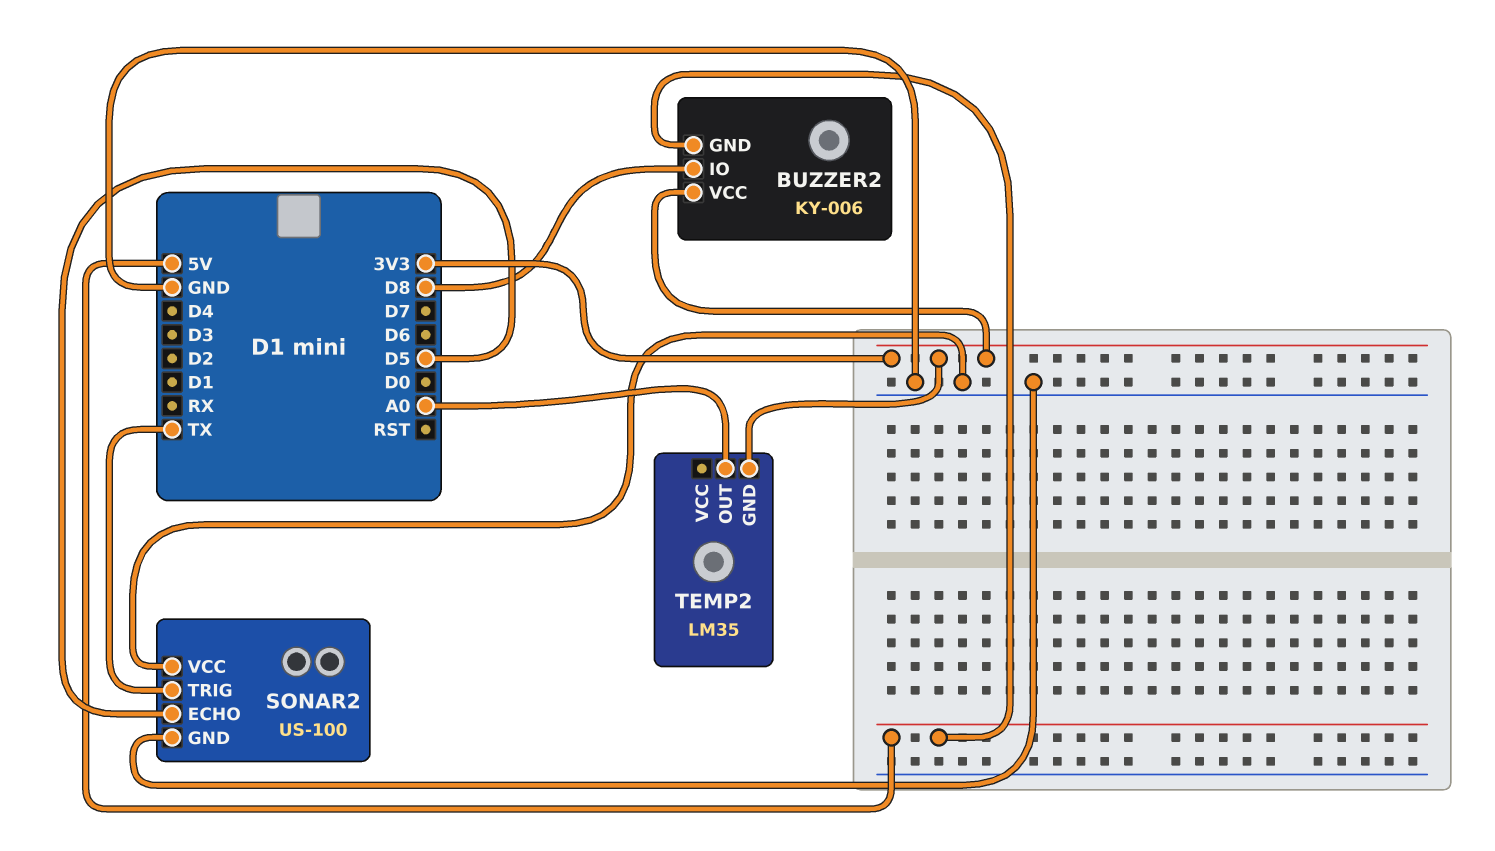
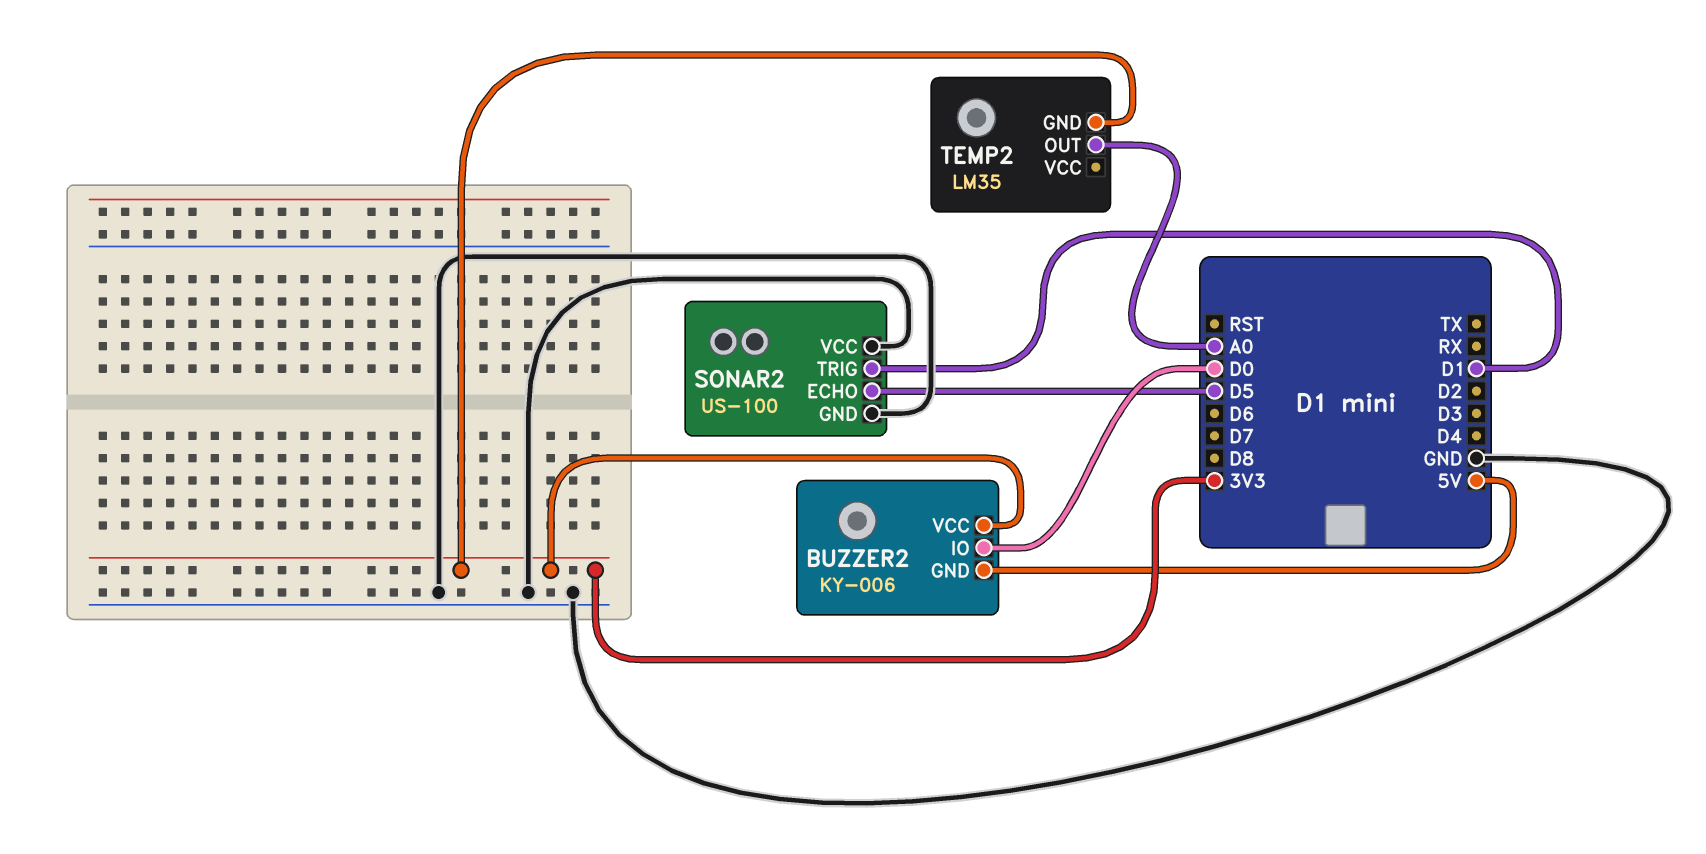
BUZZER2 pin IO: D8 -> D0
SONAR2 pin TRIG: TX -> D1

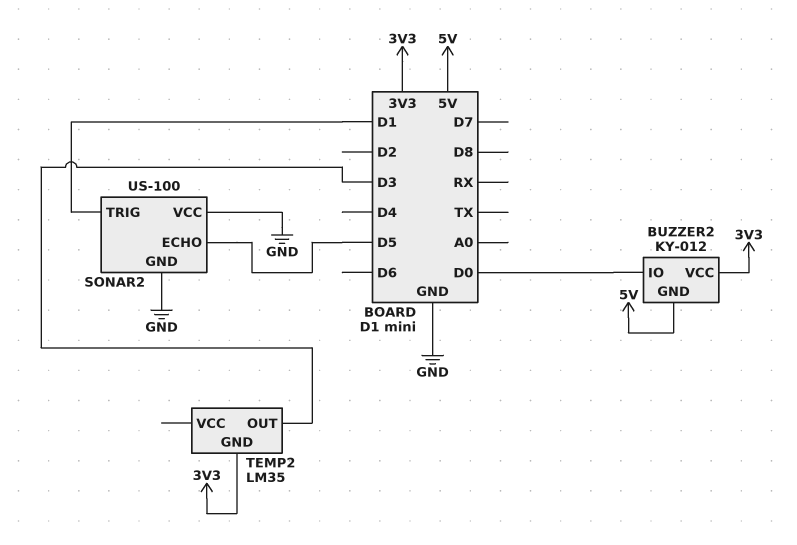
BUZZER2: KY-006 -> KY-012
TEMP2 pin OUT: A0 -> D3

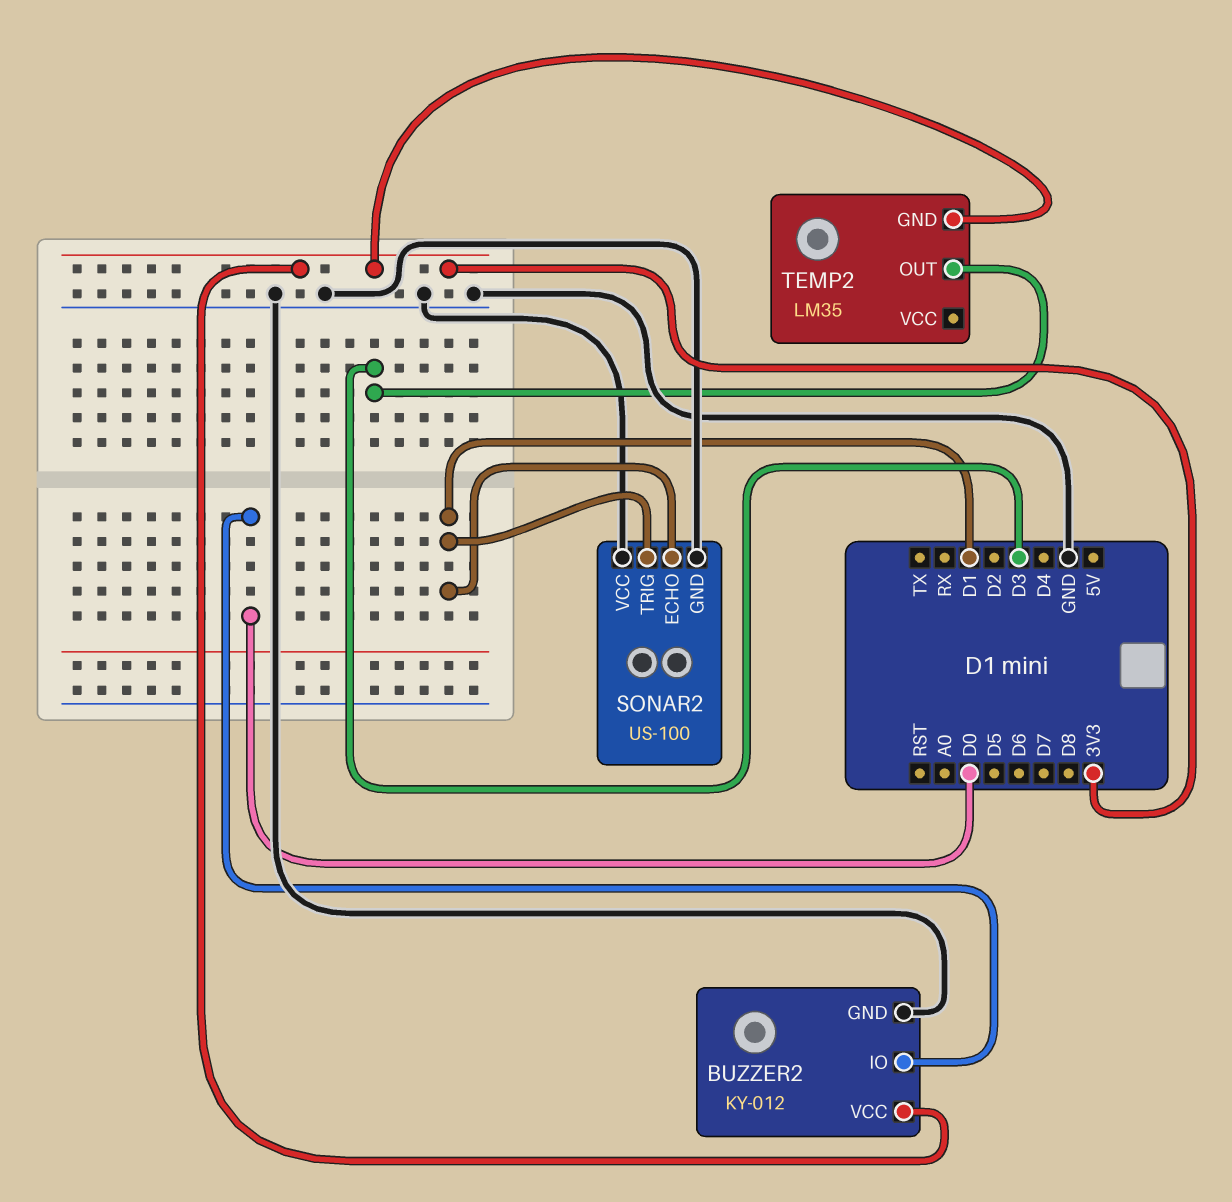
BUZZER2 pin GND: 5V -> GND
SONAR2 pin ECHO: D5 -> D1

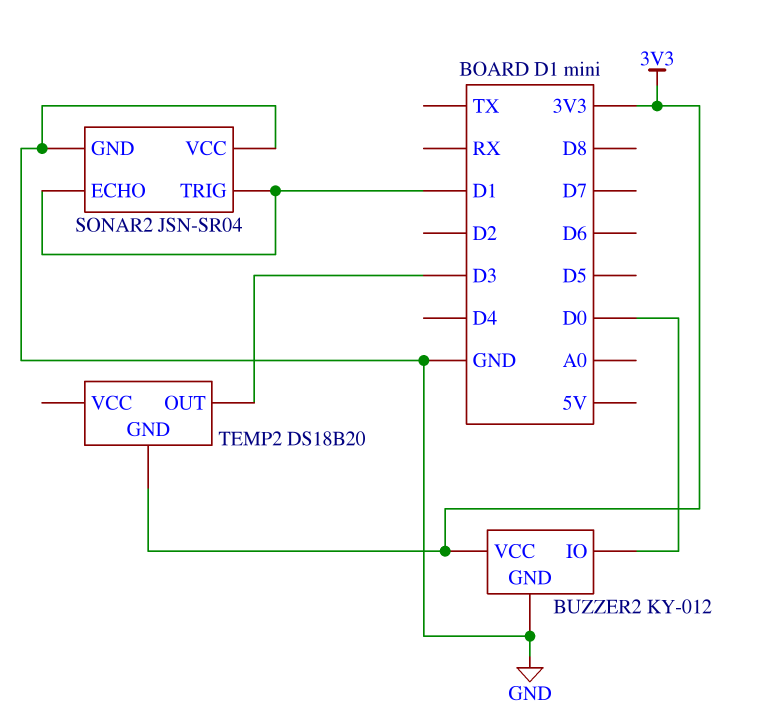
SONAR2: US-100 -> JSN-SR04
TEMP2: LM35 -> DS18B20

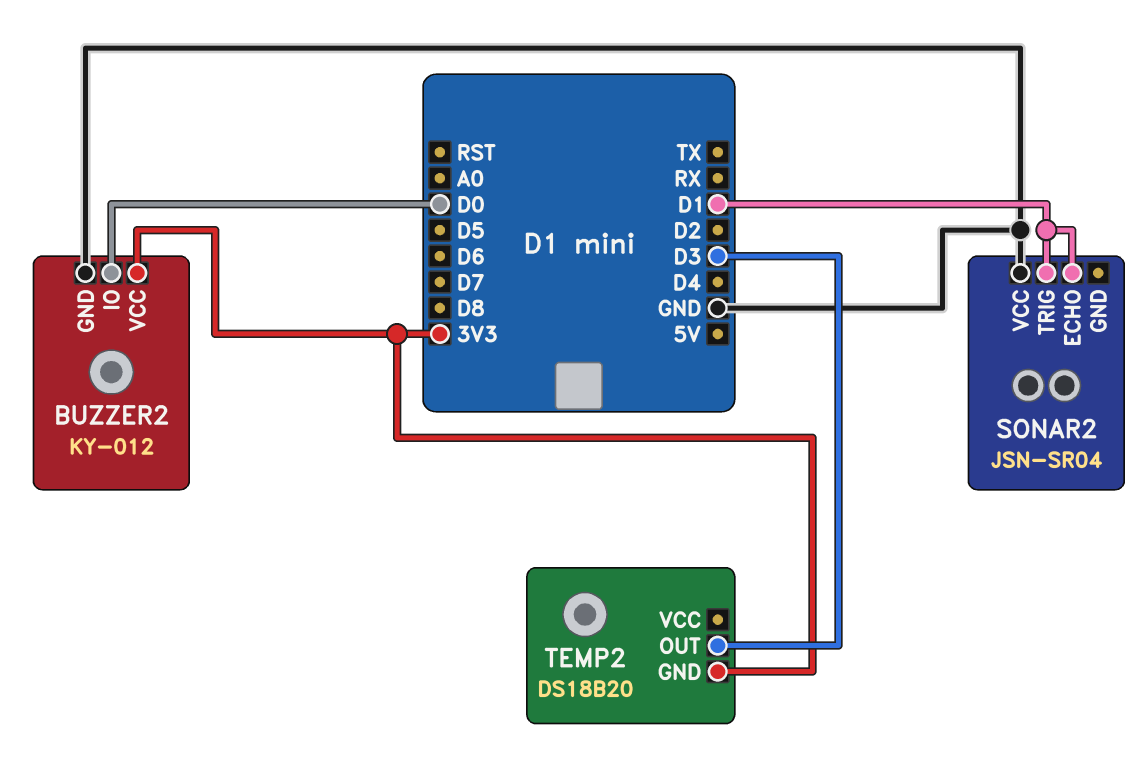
SONAR2 pin GND: GND -> none

